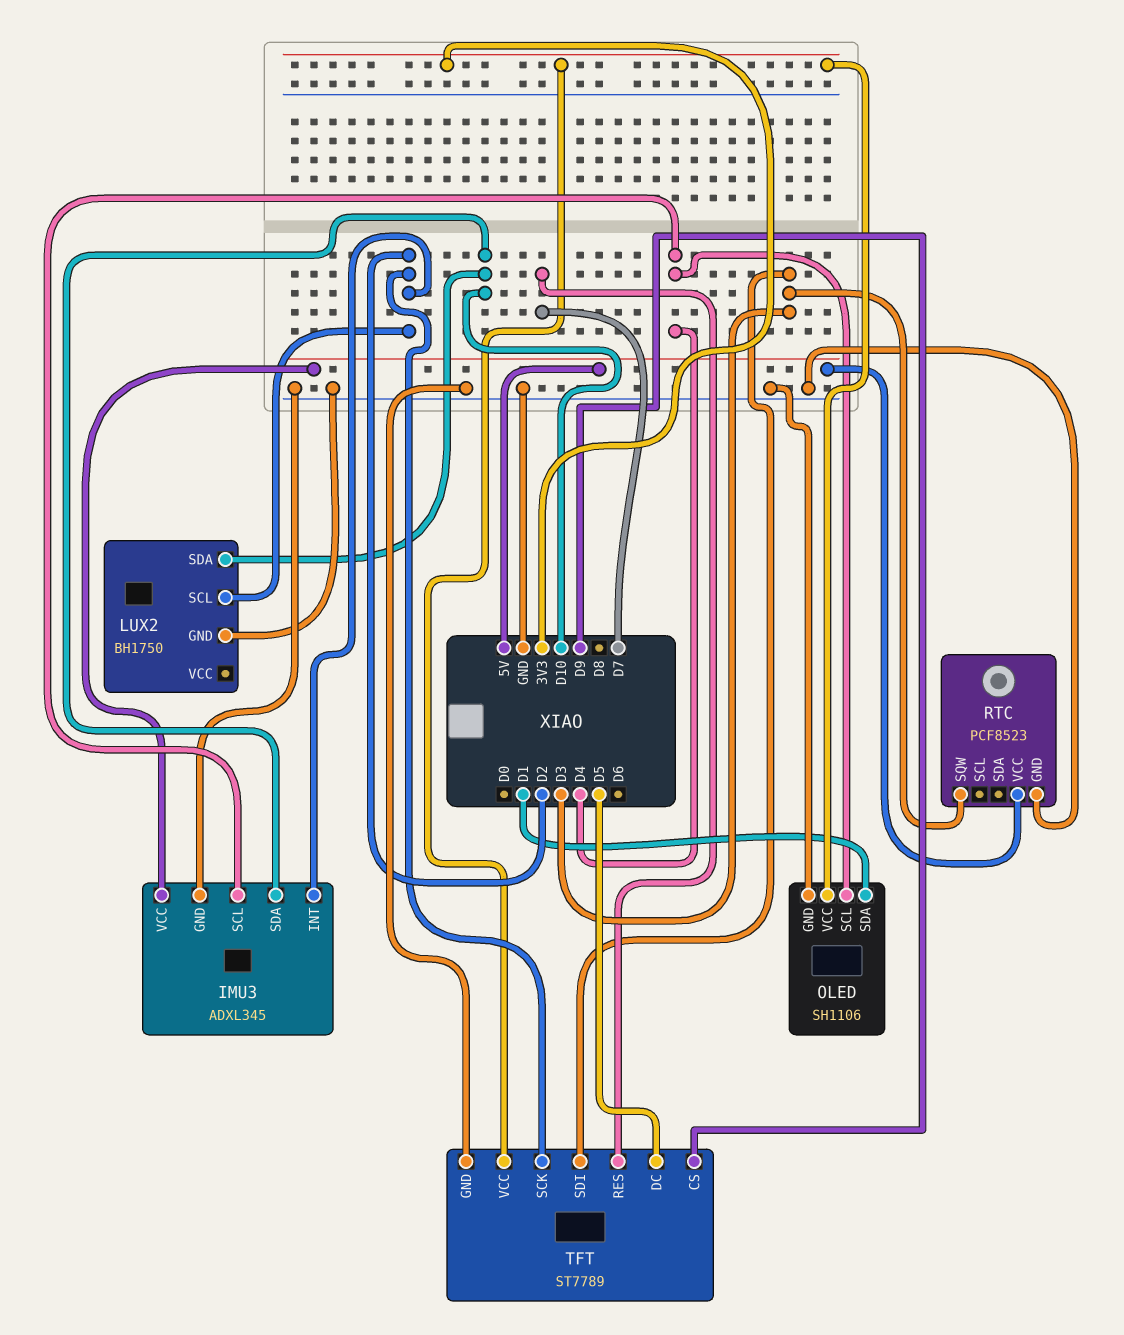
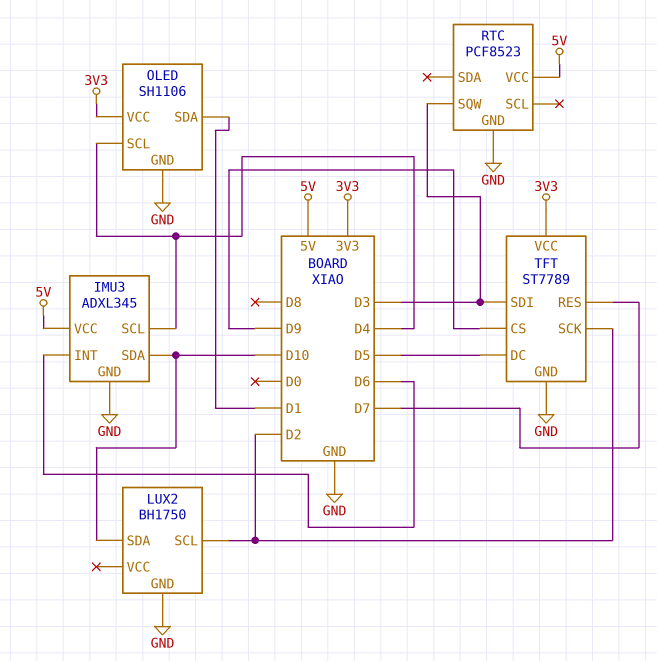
IMU3 pin INT: D2 -> D6

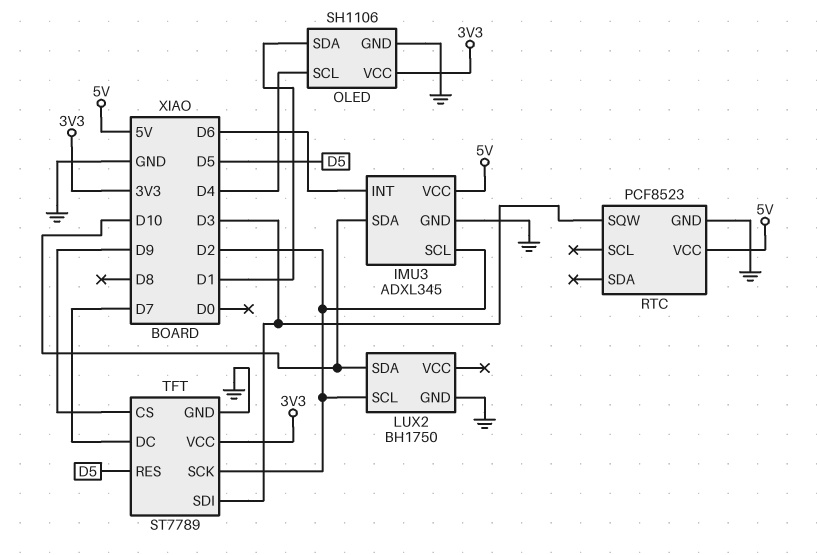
IMU3 pin SCL: D4 -> D2
TFT pin DC: D5 -> D7
TFT pin RES: D7 -> D5

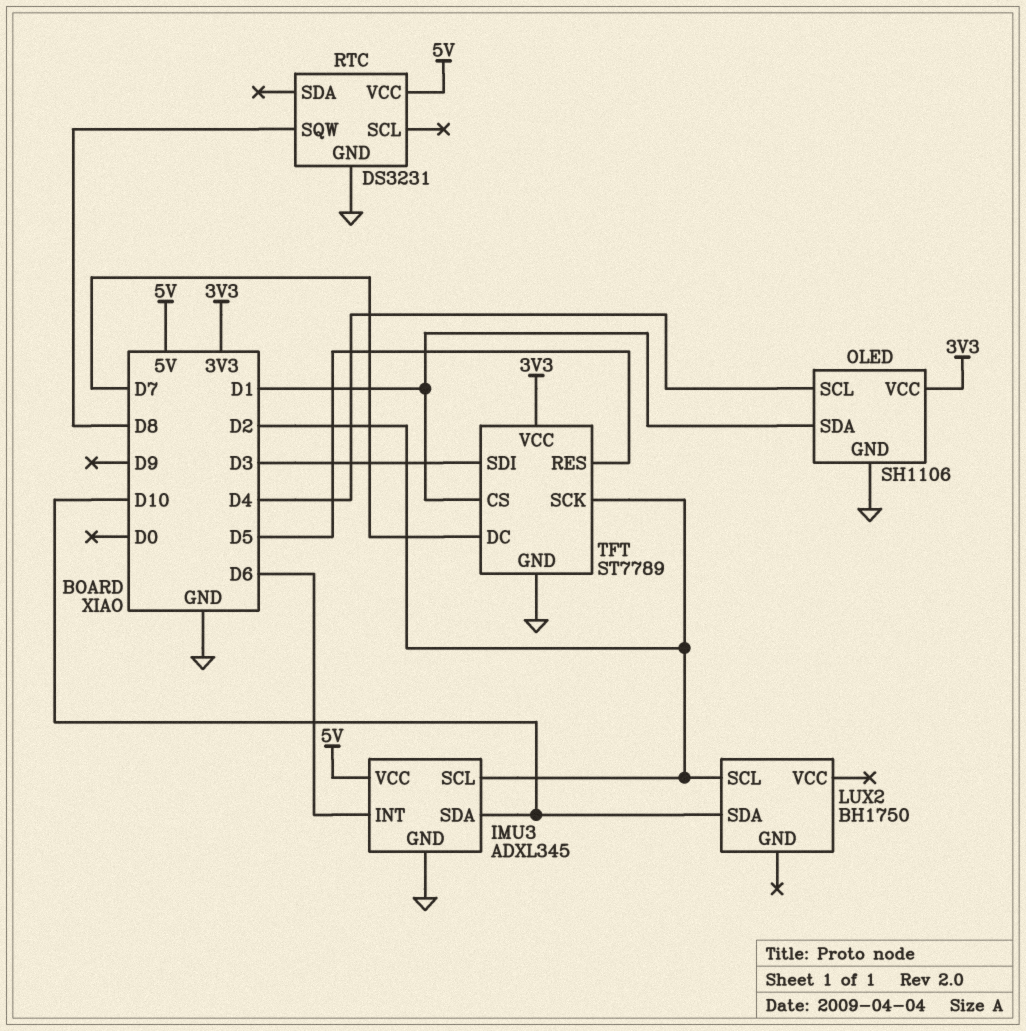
LUX2 pin GND: GND -> none
RTC: PCF8523 -> DS3231
RTC pin SQW: D3 -> D8
TFT pin CS: D9 -> D1

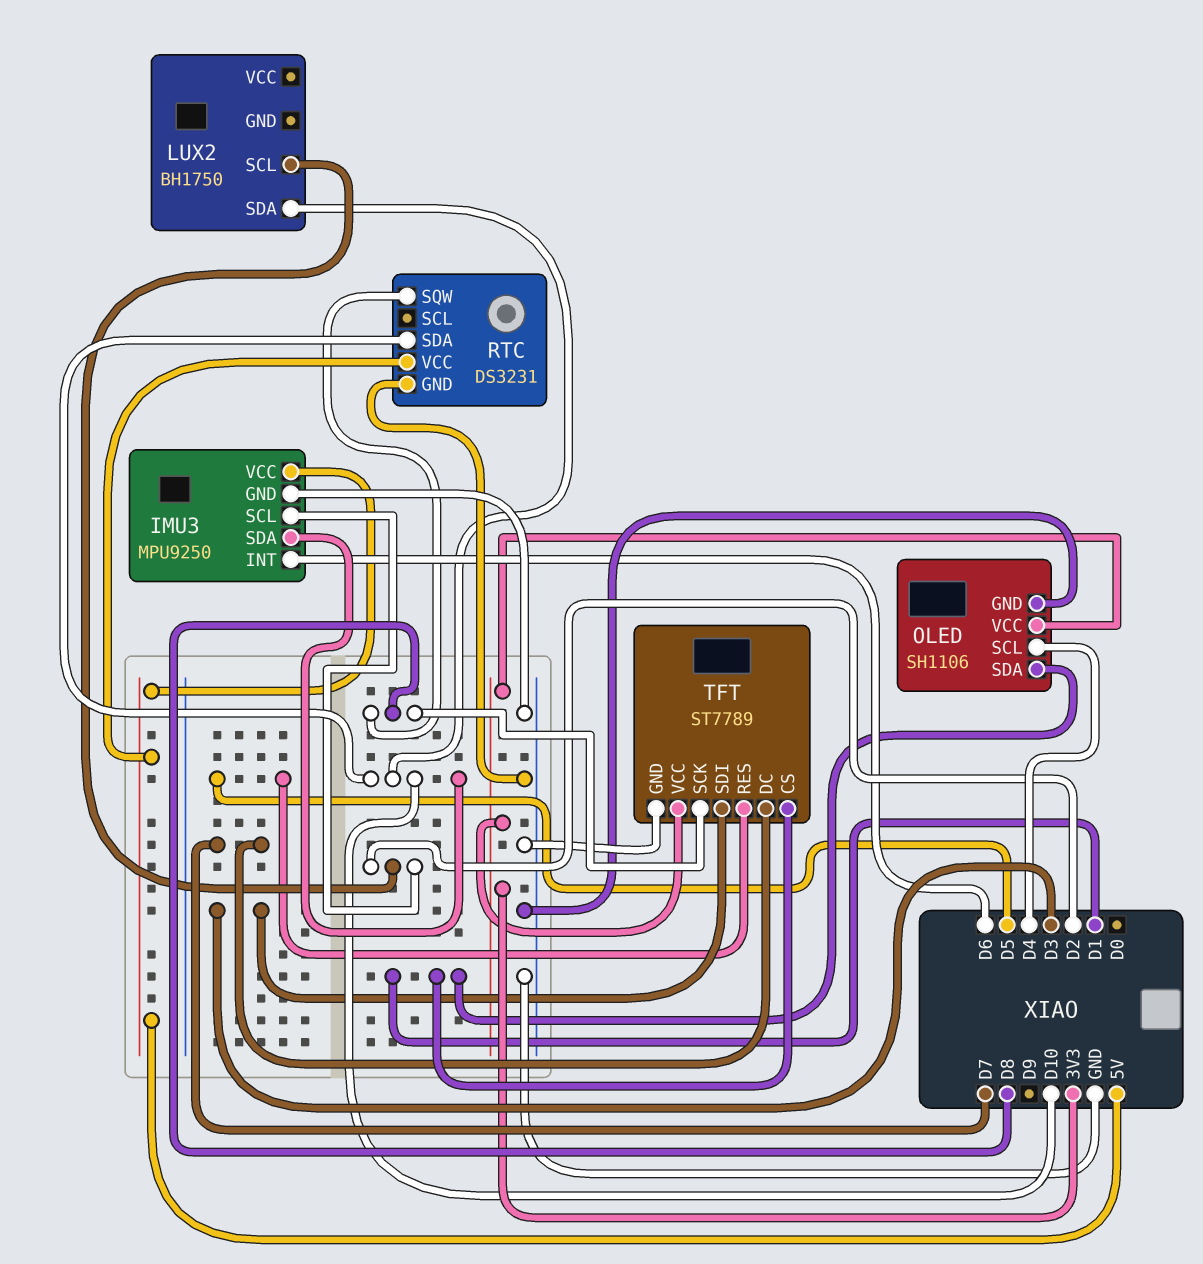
IMU3: ADXL345 -> MPU9250
RTC pin SDA: none -> D10
TFT pin SCK: D2 -> D8

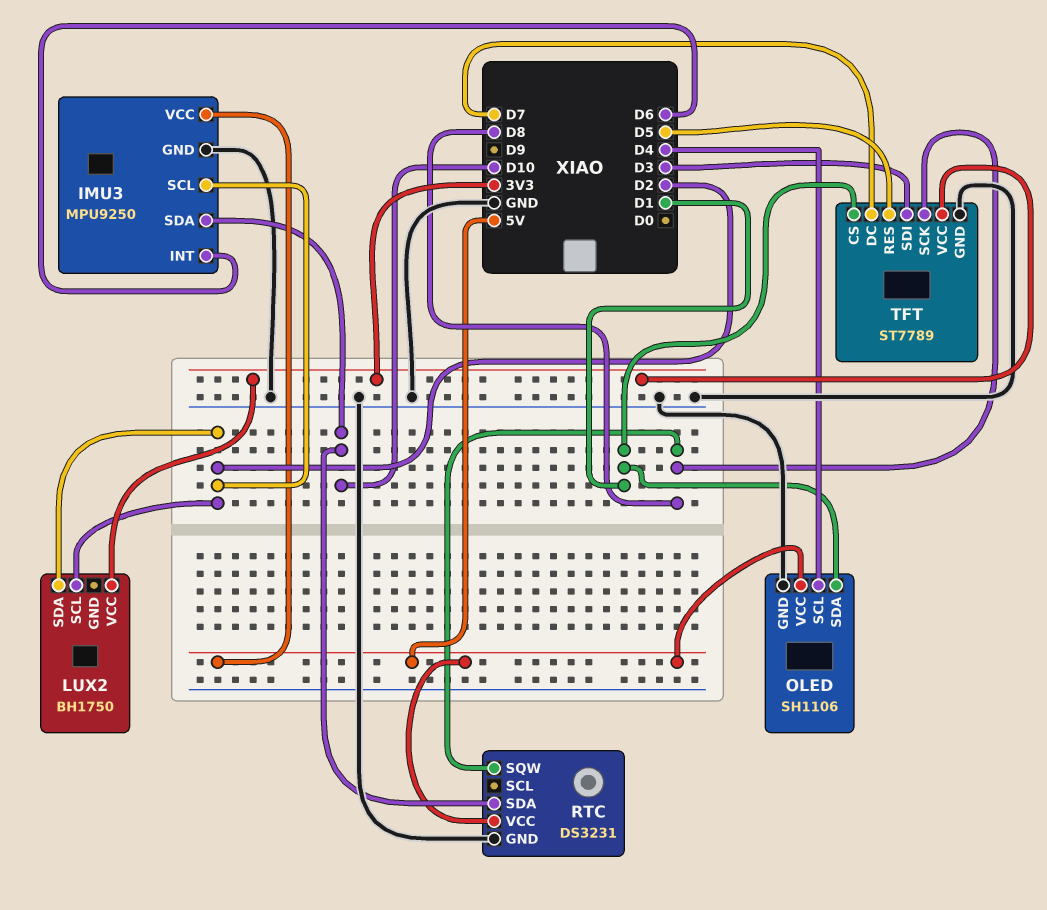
LUX2 pin SDA: D10 -> D2
LUX2 pin VCC: none -> 3V3
OLED pin VCC: 3V3 -> 5V

